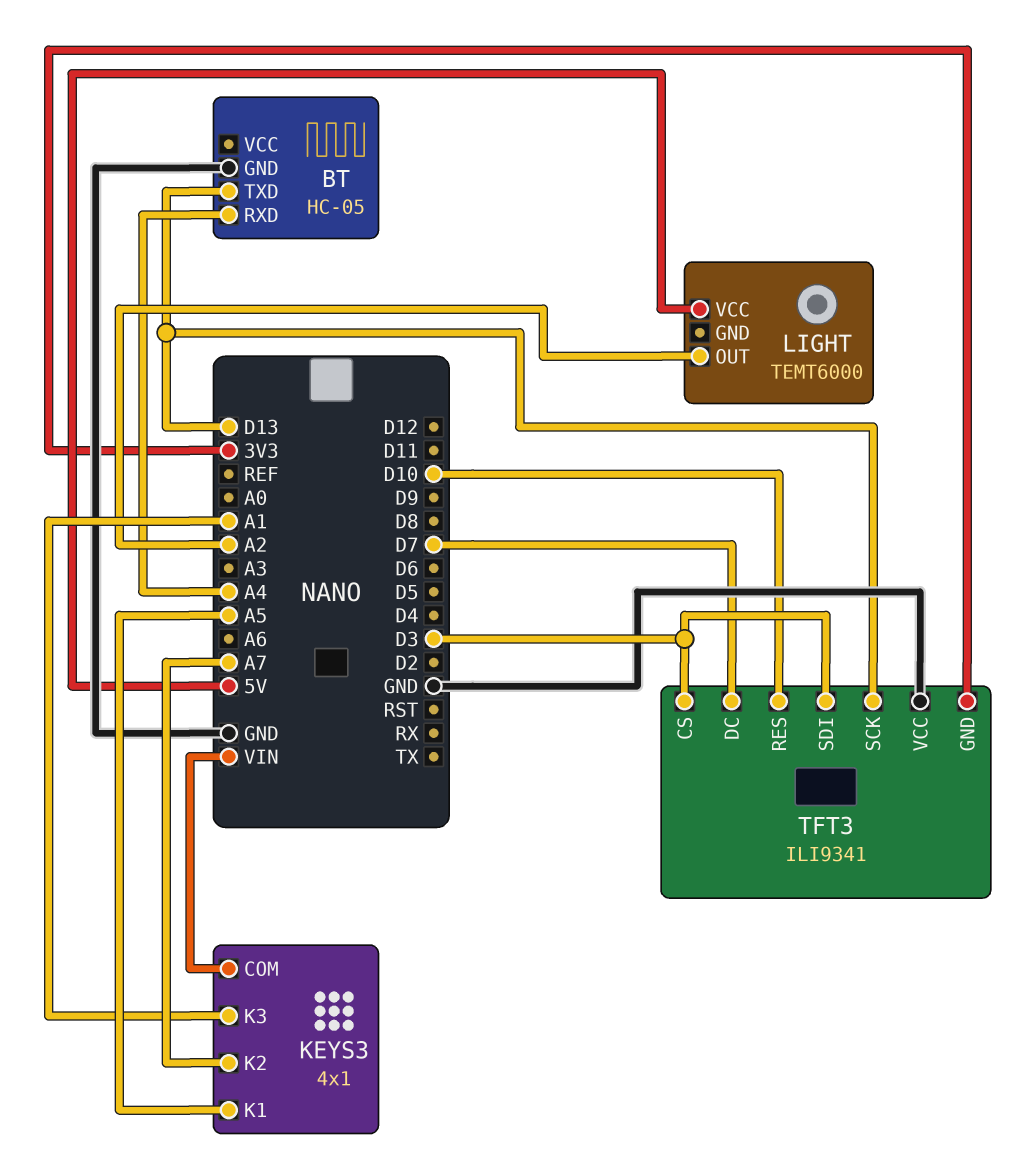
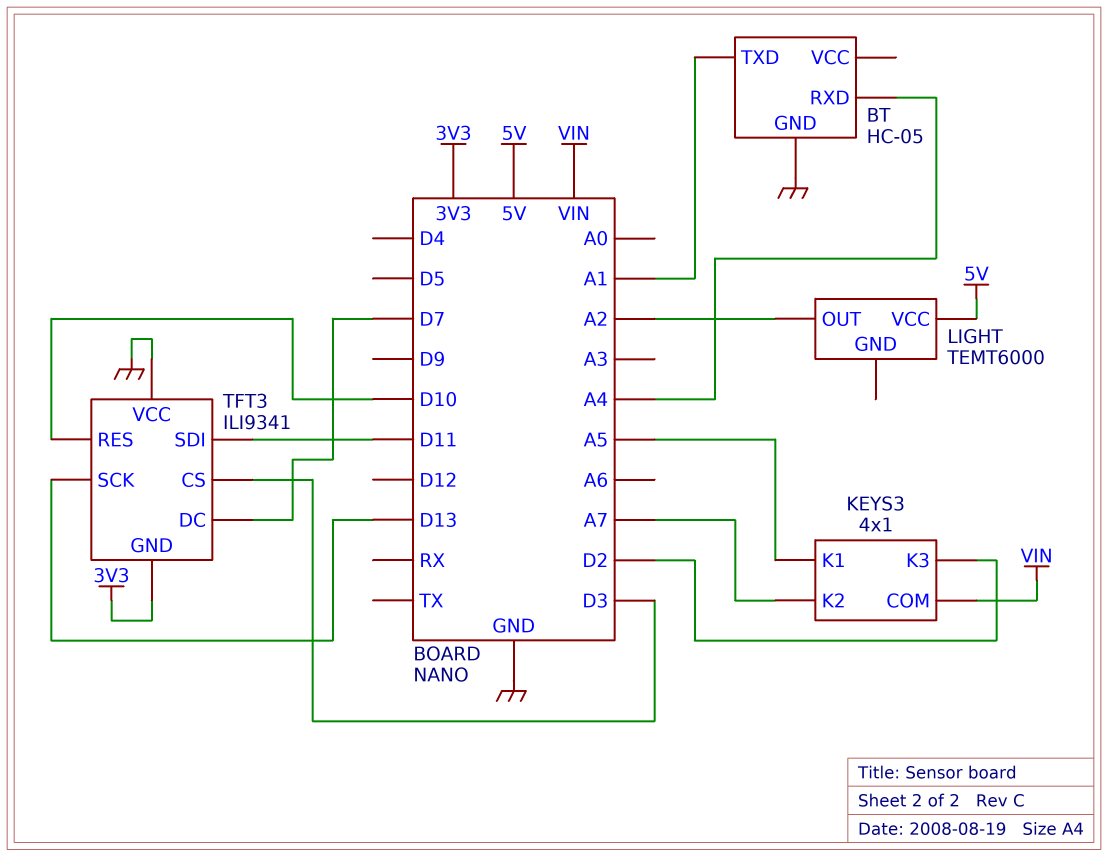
BT pin TXD: D13 -> A1
KEYS3 pin K3: A1 -> D2
TFT3 pin SDI: D3 -> D11

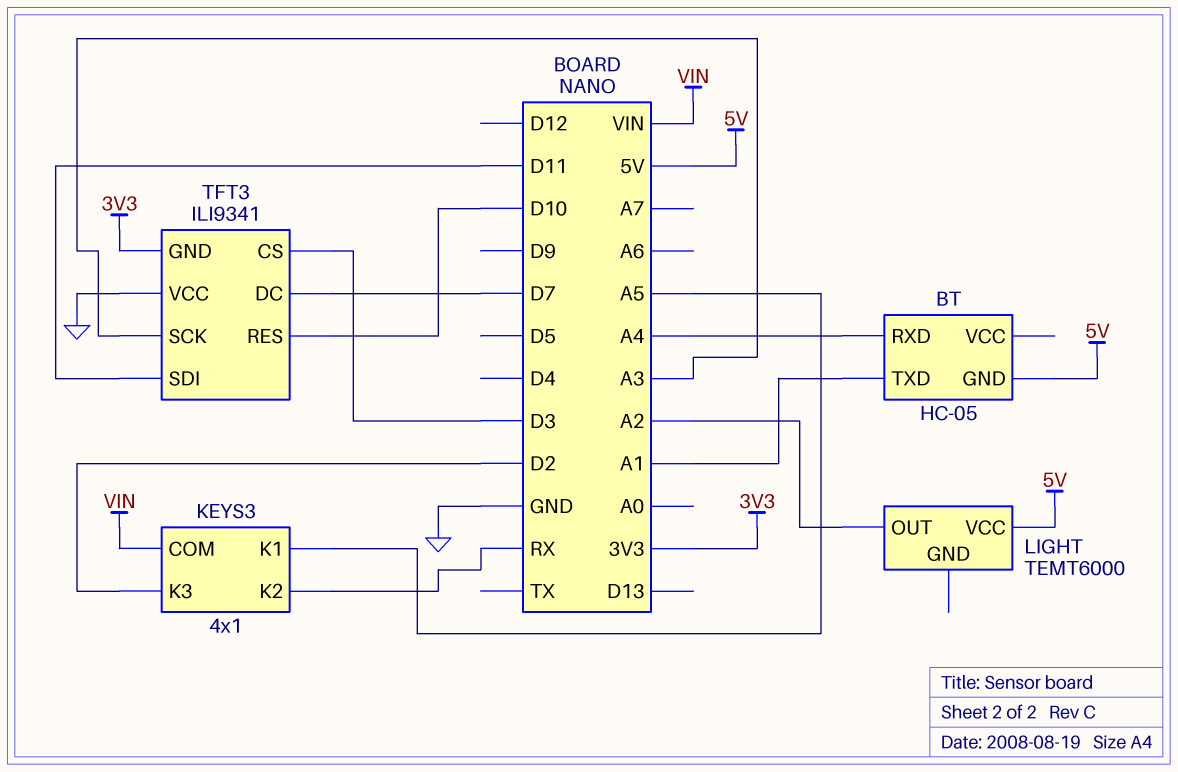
BT pin GND: GND -> 5V
KEYS3 pin K2: A7 -> RX
TFT3 pin SCK: D13 -> A3

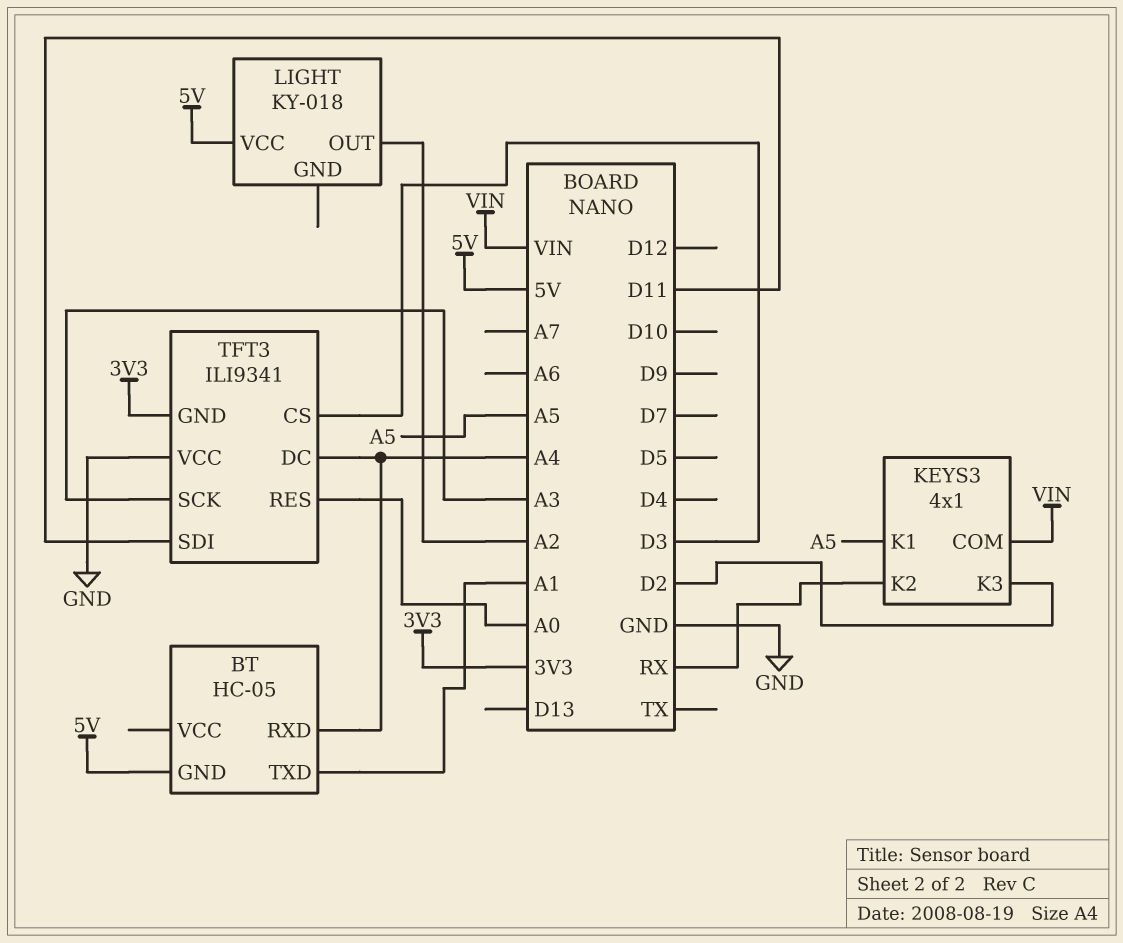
LIGHT: TEMT6000 -> KY-018
TFT3 pin DC: D7 -> A4
TFT3 pin RES: D10 -> A0

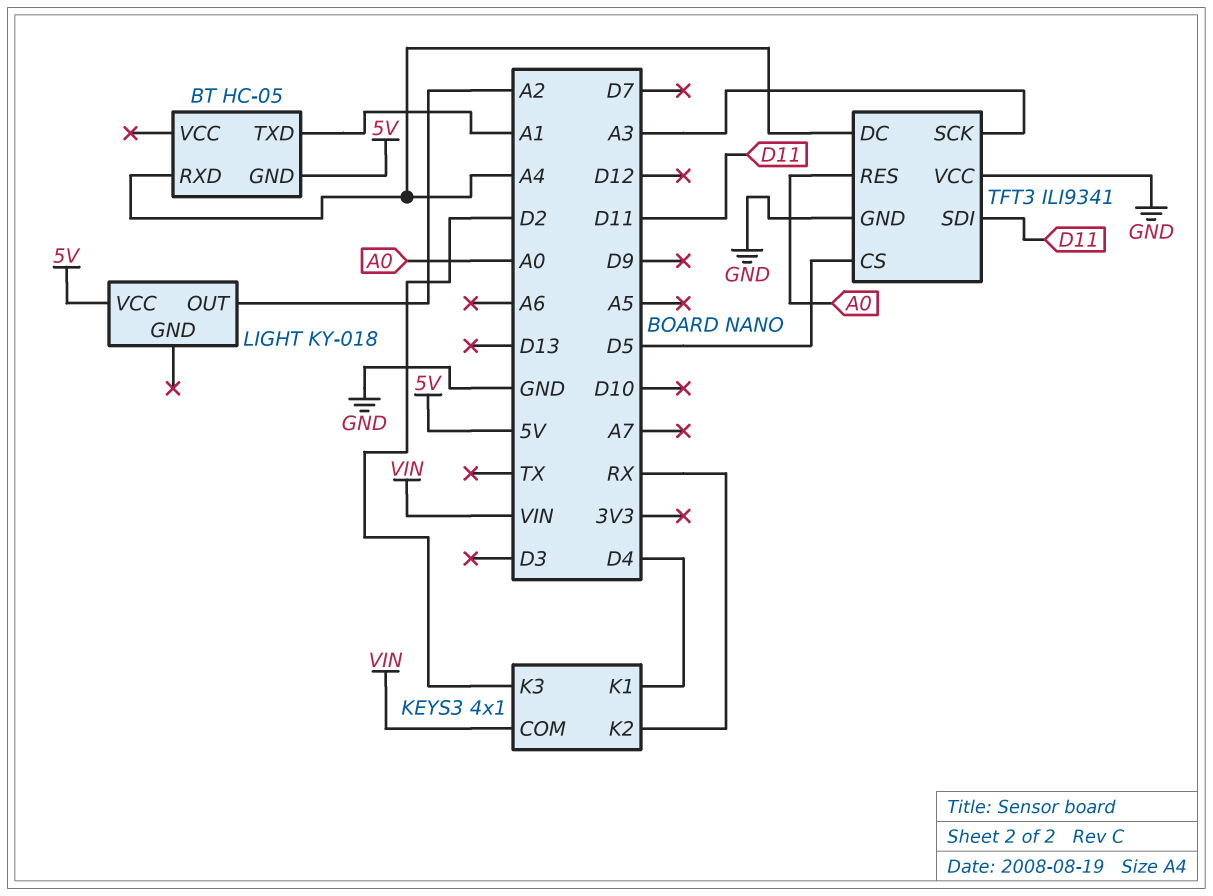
KEYS3 pin K1: A5 -> D4
TFT3 pin CS: D3 -> D5
TFT3 pin GND: 3V3 -> GND

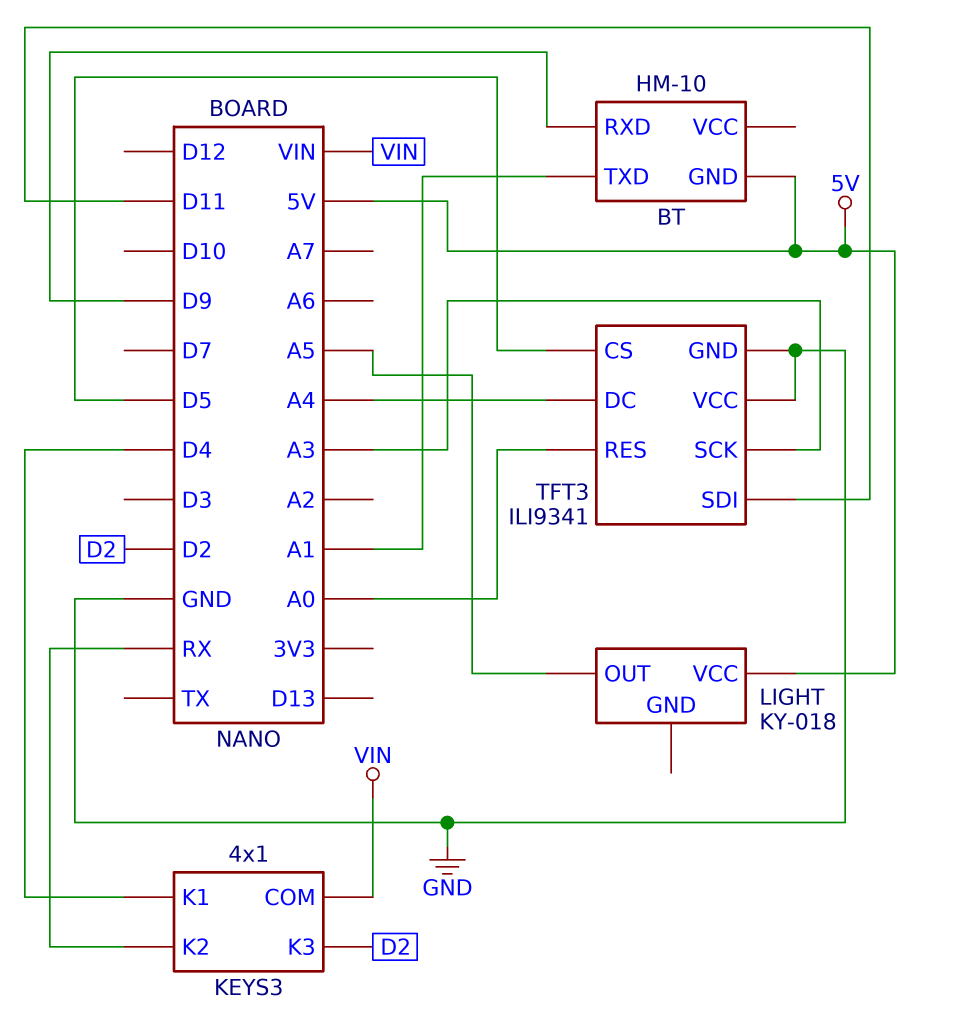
BT: HC-05 -> HM-10
BT pin RXD: A4 -> D9
LIGHT pin OUT: A2 -> A5

